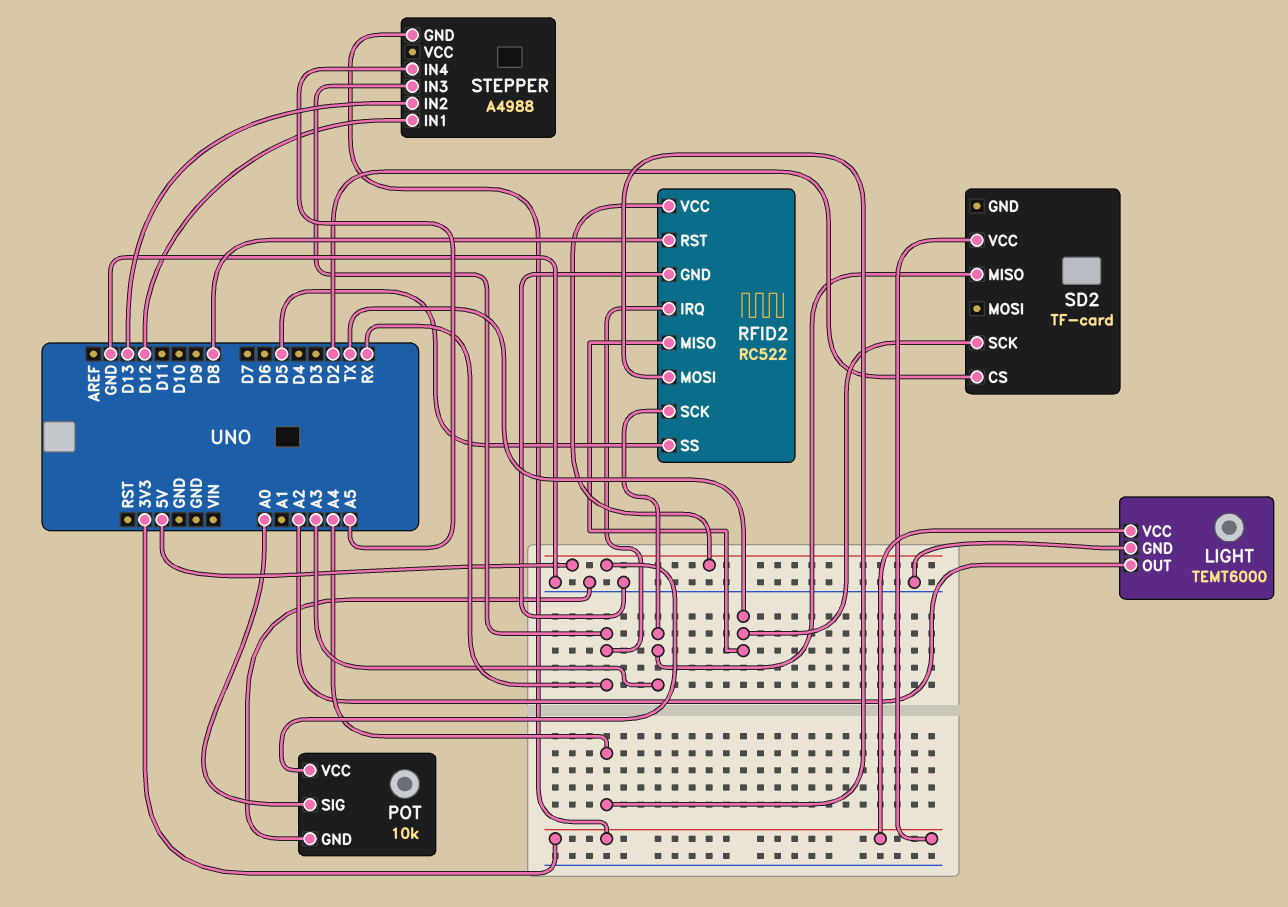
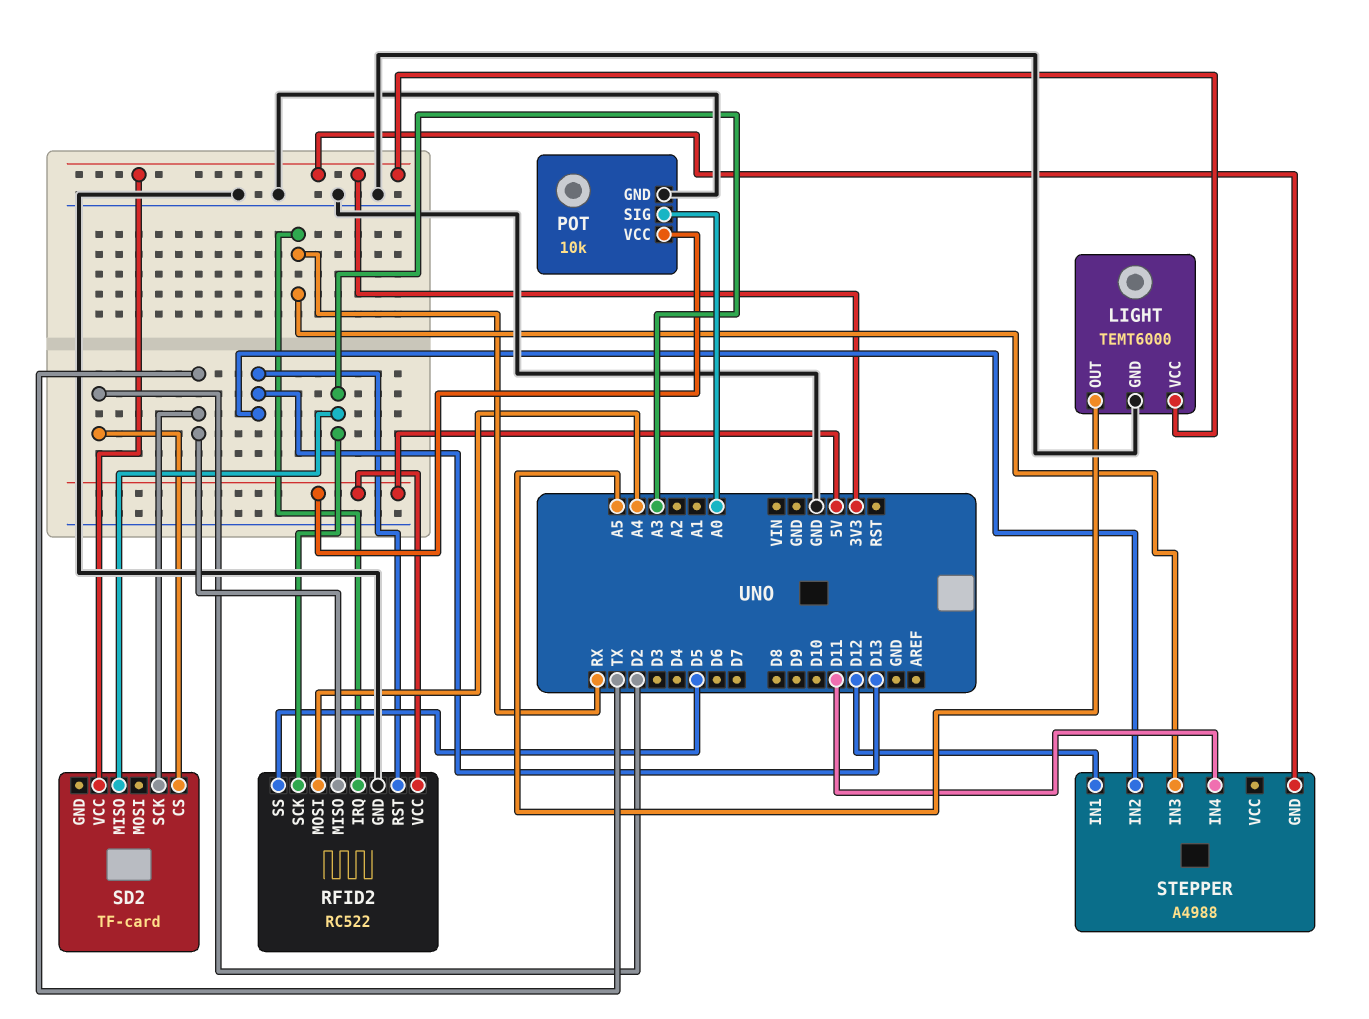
LIGHT pin OUT: A2 -> A5
RFID2 pin RST: D8 -> D13
STEPPER pin IN4: A5 -> D11

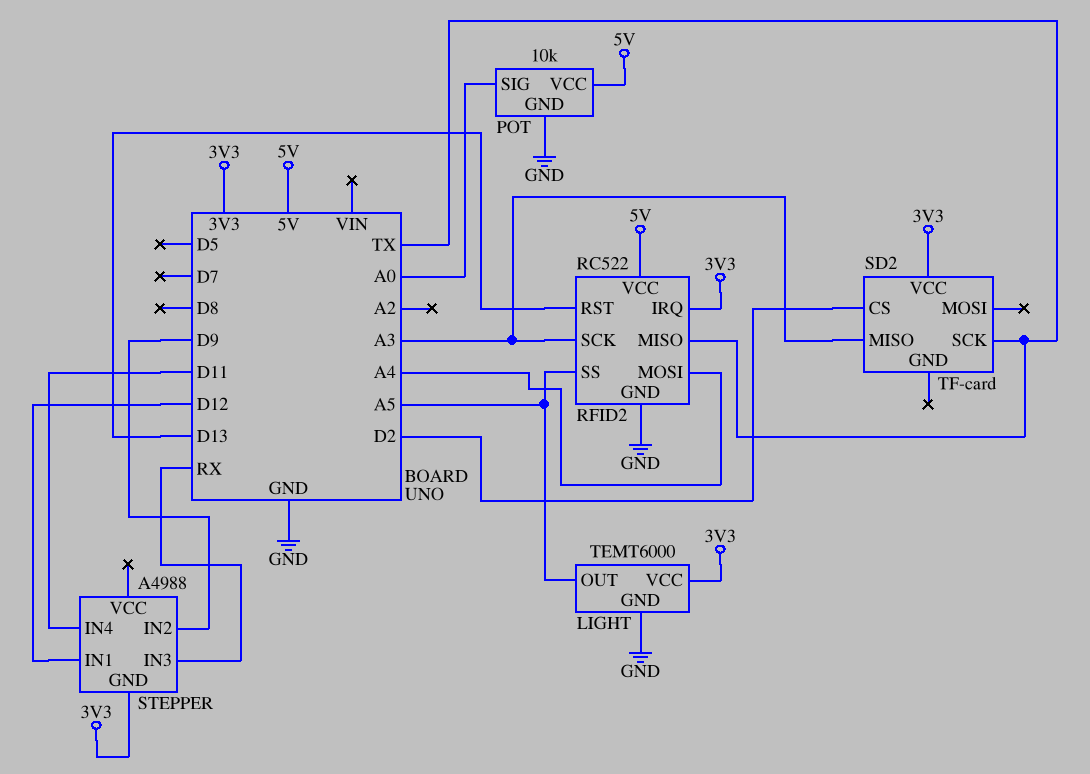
RFID2 pin IRQ: RX -> 3V3
RFID2 pin SS: D5 -> A5
STEPPER pin IN2: D13 -> D9

